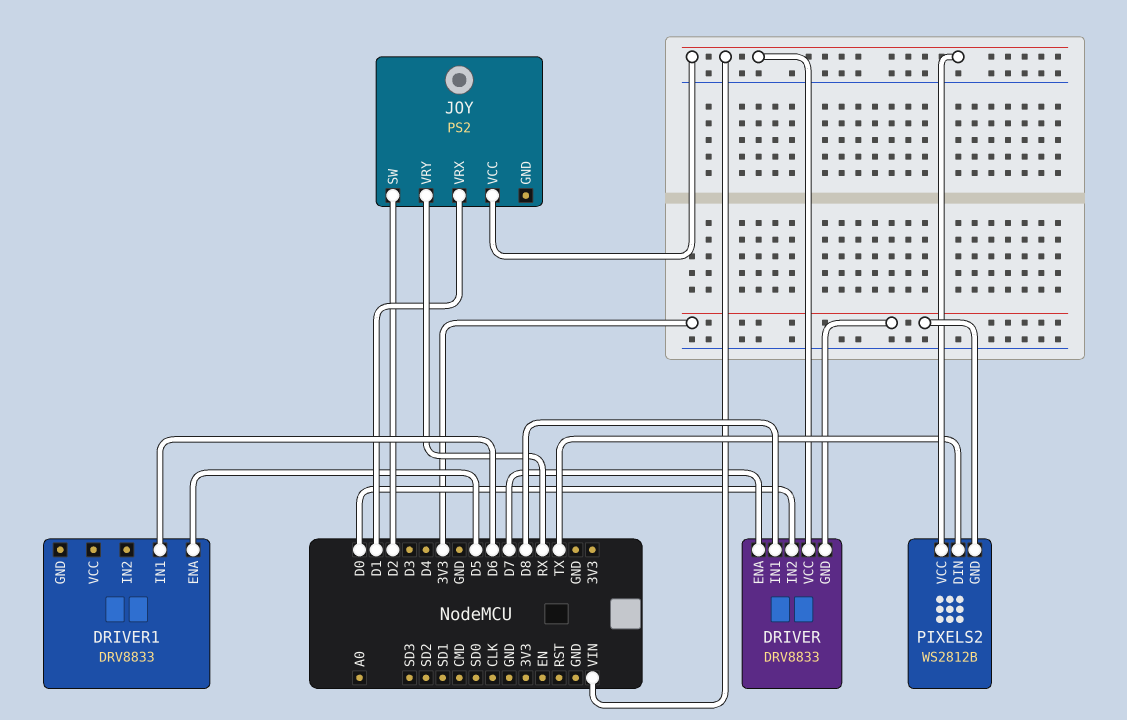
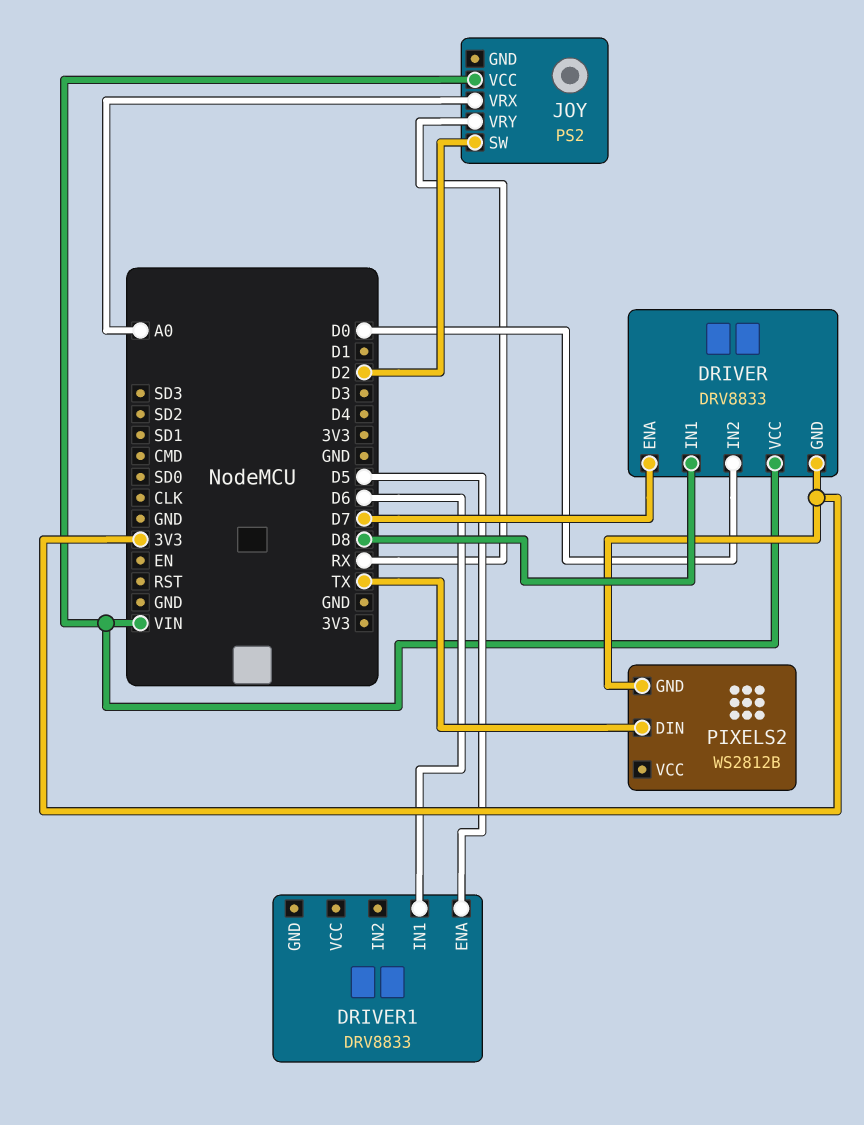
JOY pin VRX: D1 -> A0
PIXELS2 pin VCC: VIN -> none

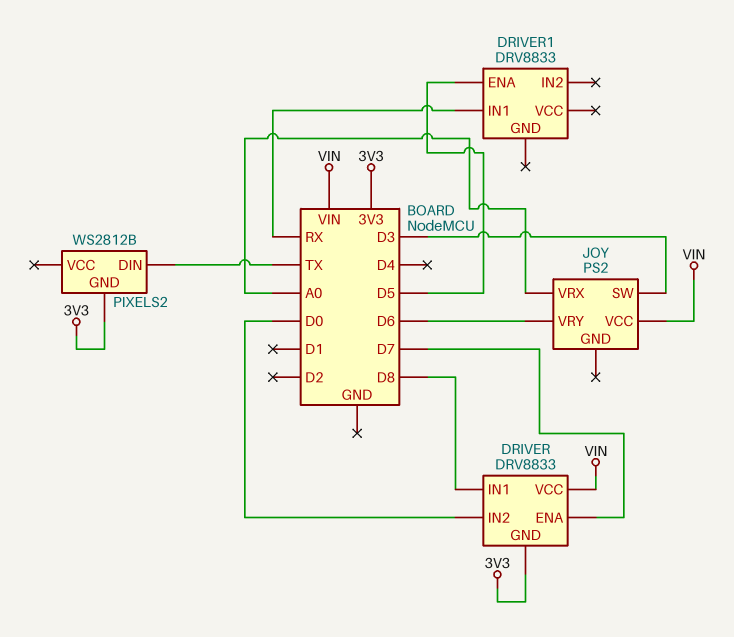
DRIVER1 pin IN1: D6 -> RX
JOY pin SW: D2 -> D3
JOY pin VRY: RX -> D6

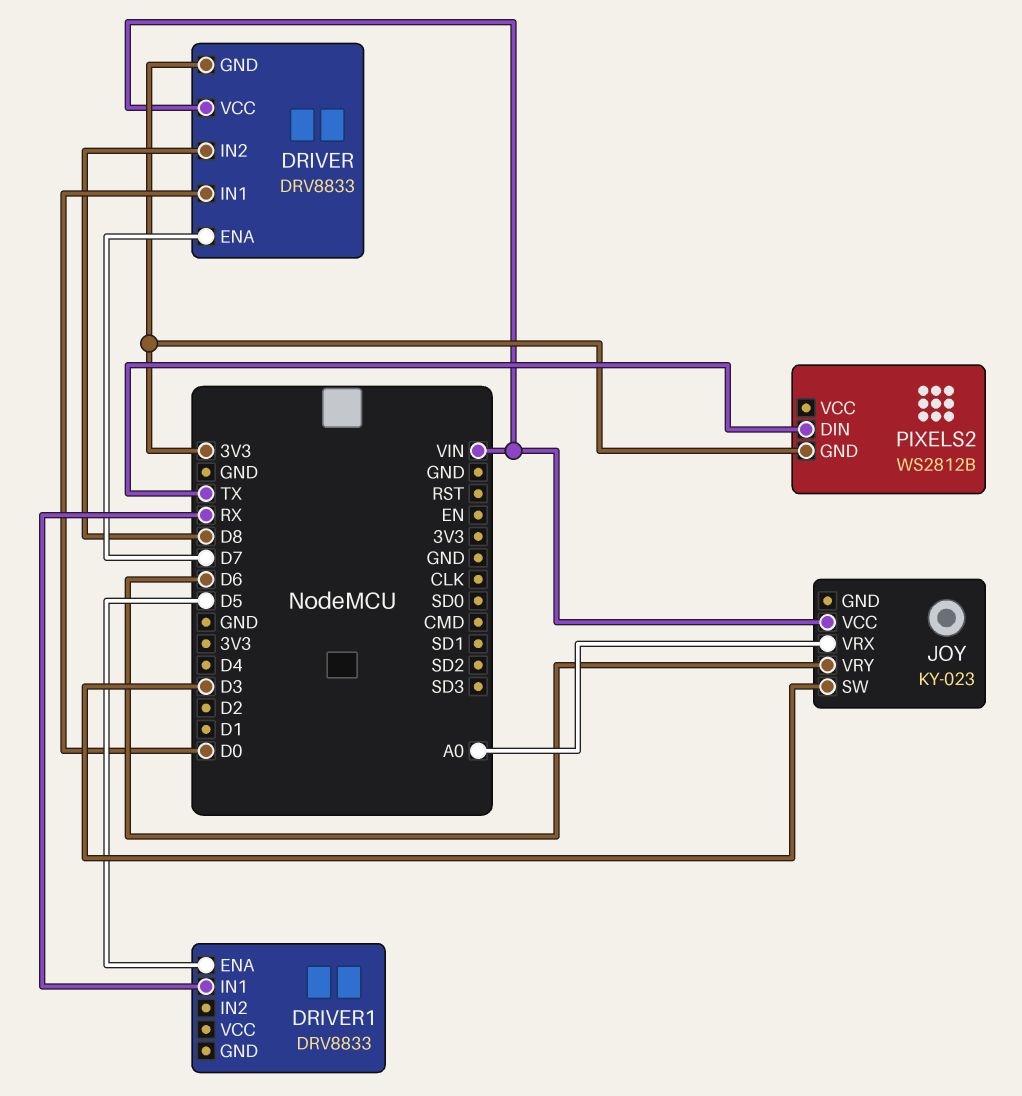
DRIVER pin IN1: D8 -> D0
DRIVER pin IN2: D0 -> D8
JOY: PS2 -> KY-023

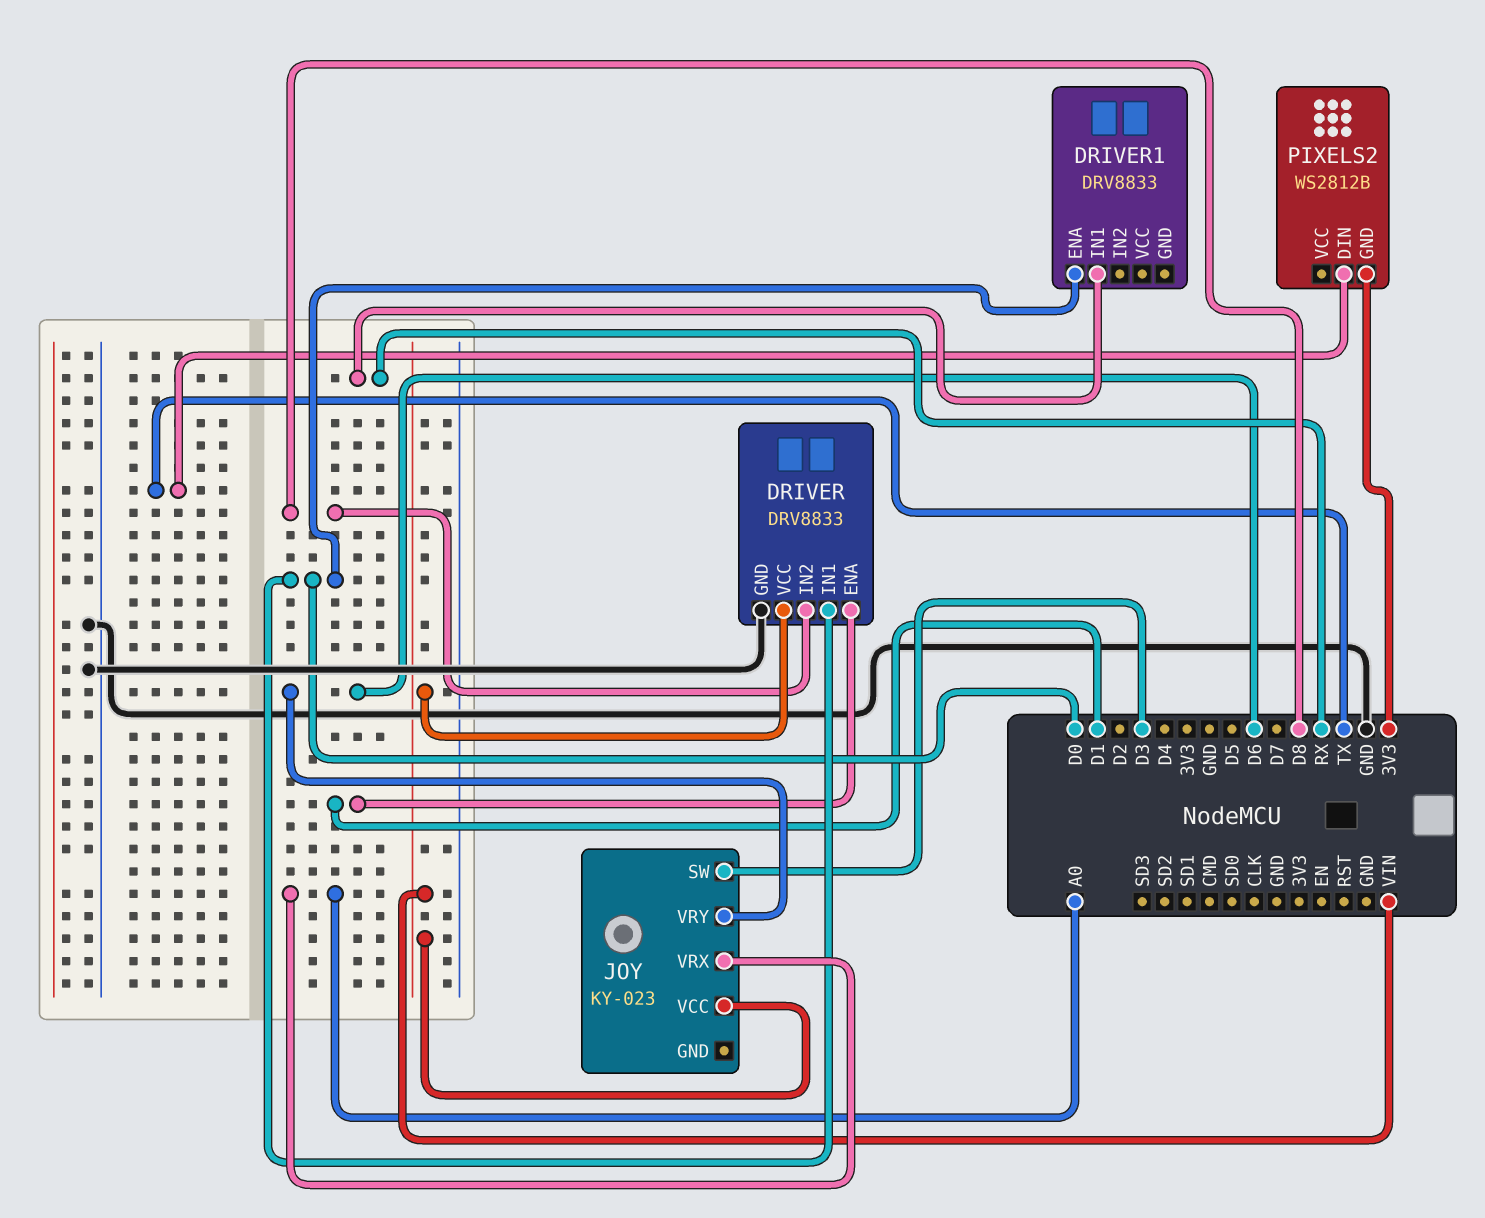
DRIVER pin ENA: D7 -> D1
DRIVER pin GND: 3V3 -> GND
DRIVER1 pin ENA: D5 -> D0

